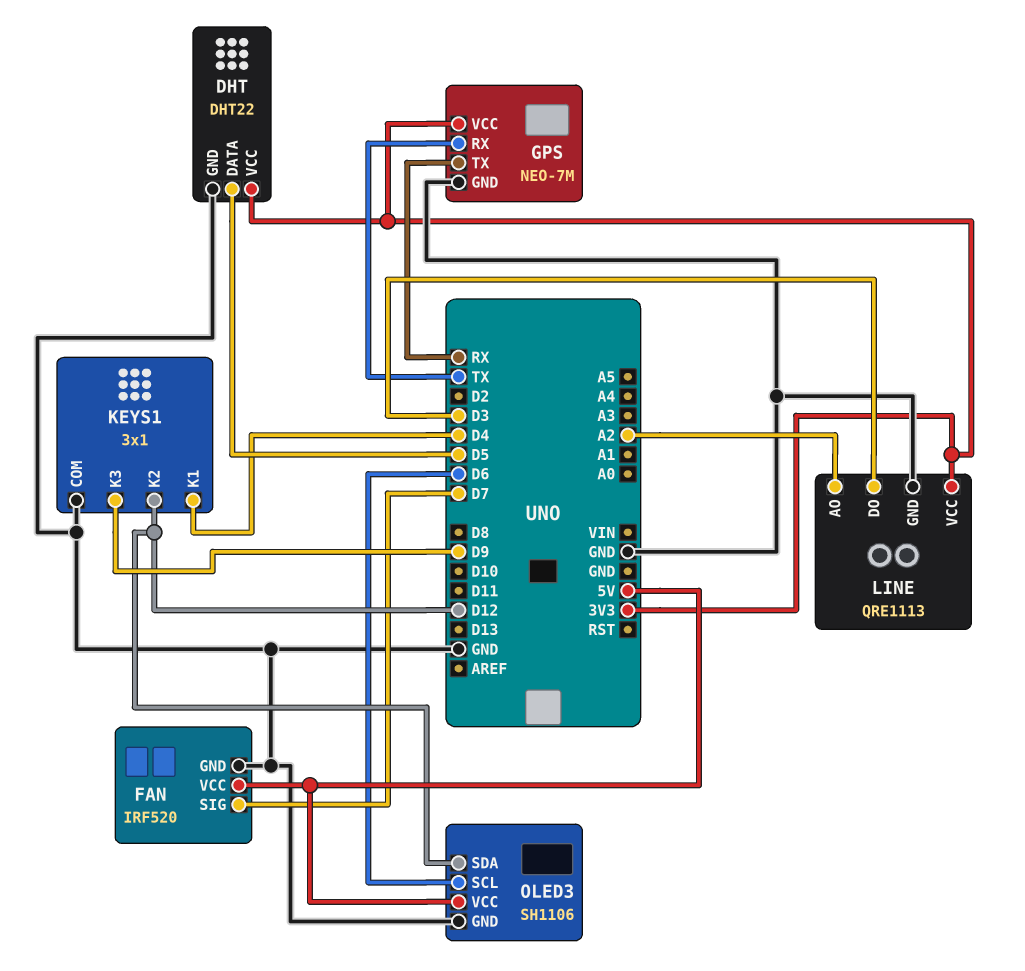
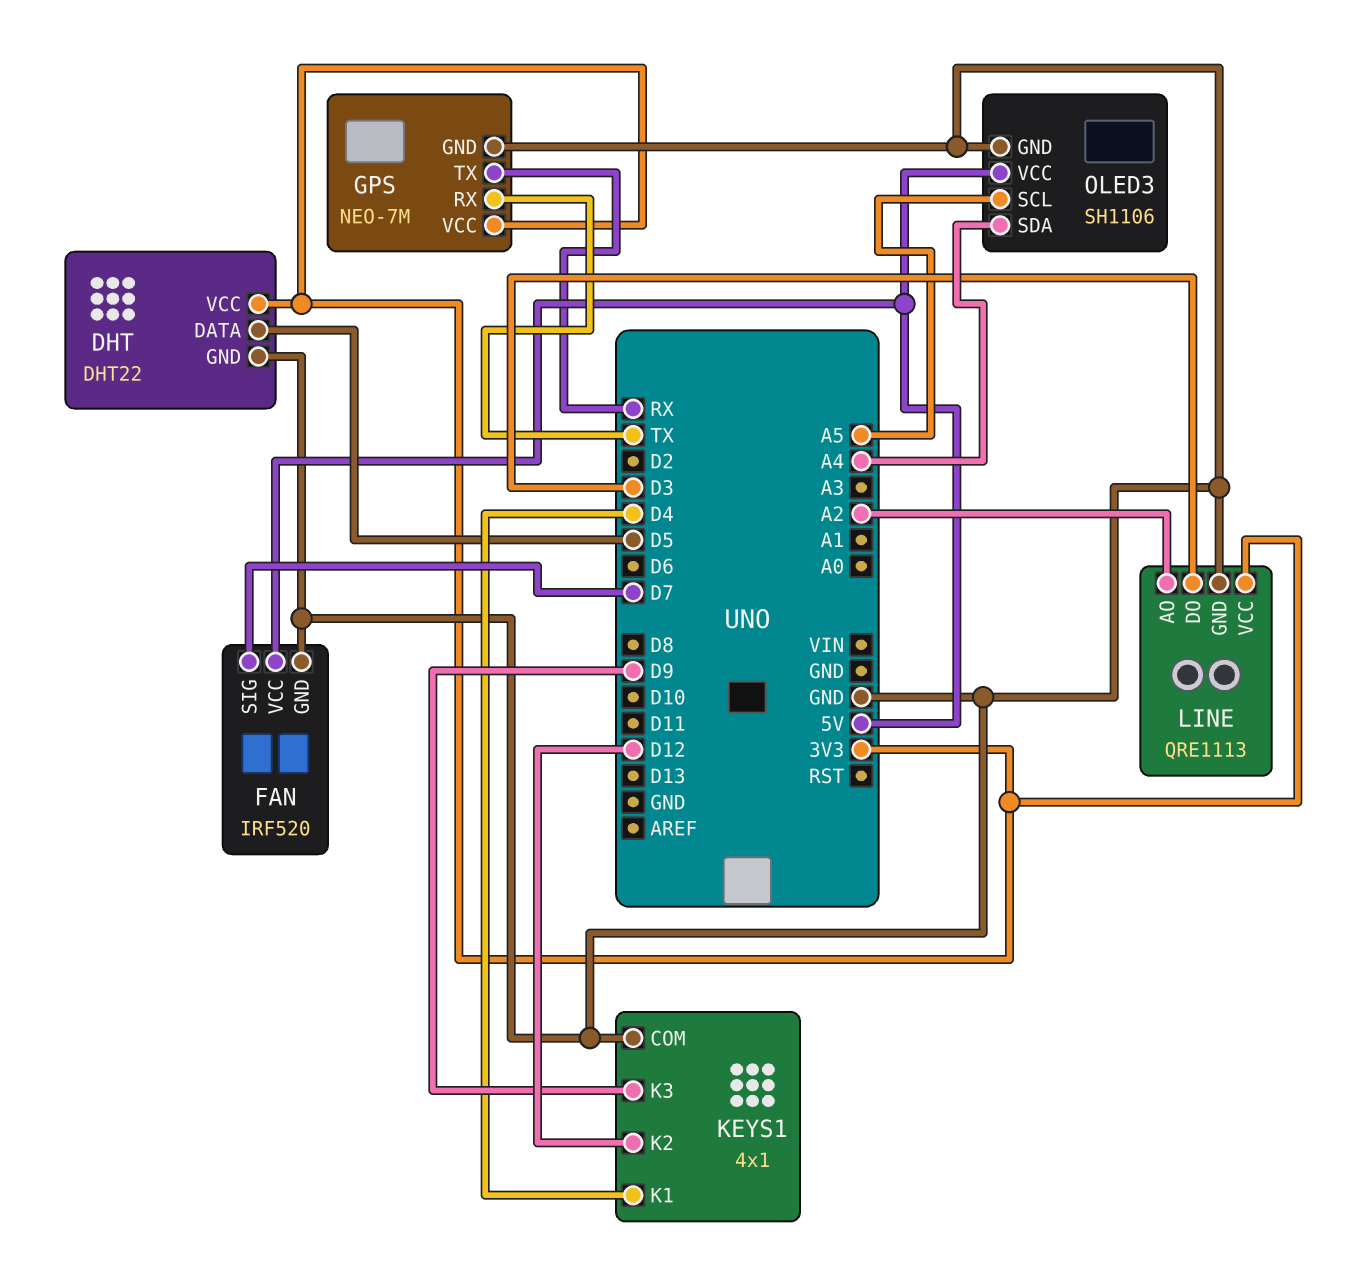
KEYS1: 3x1 -> 4x1
OLED3 pin SCL: D6 -> A5
OLED3 pin SDA: D12 -> A4

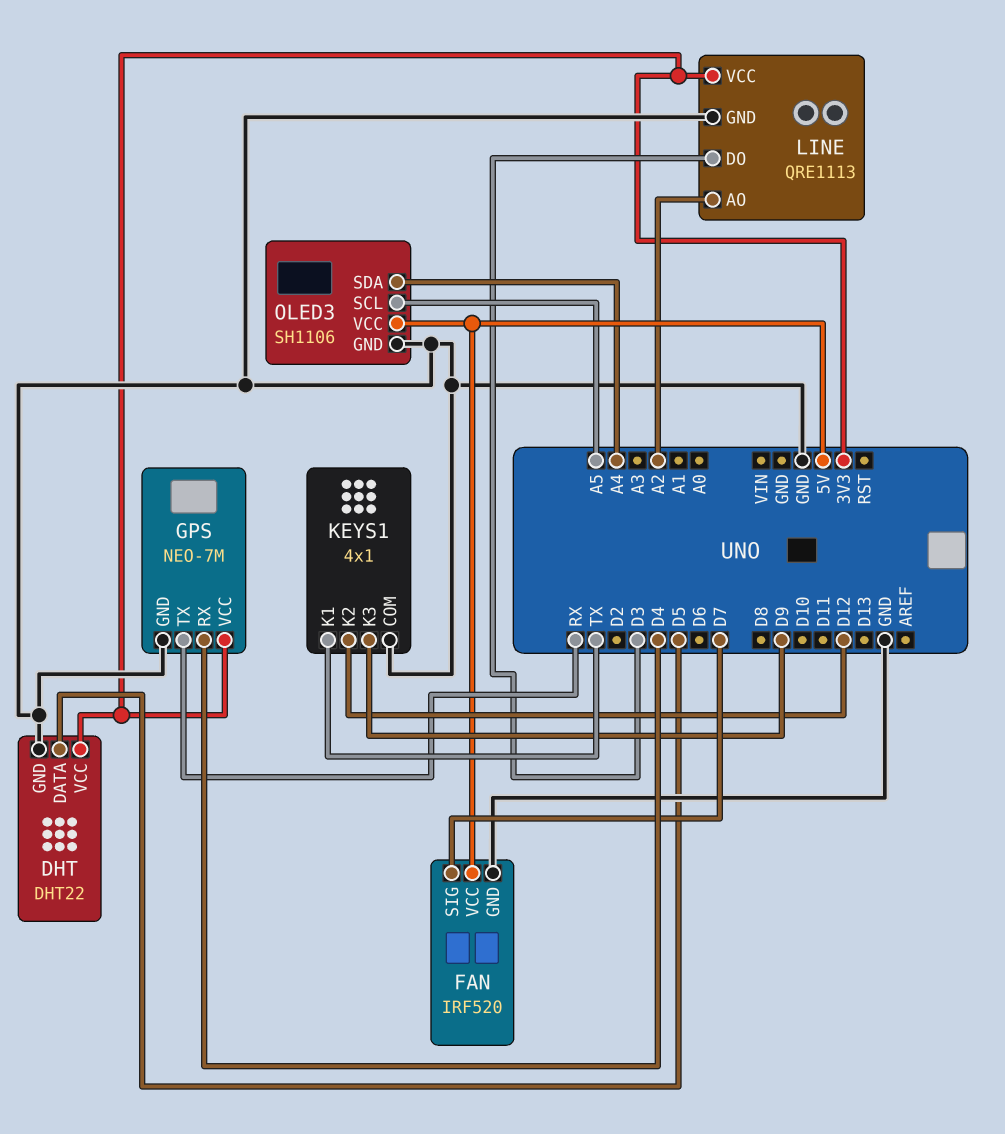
GPS pin RX: TX -> D4
KEYS1 pin K1: D4 -> TX

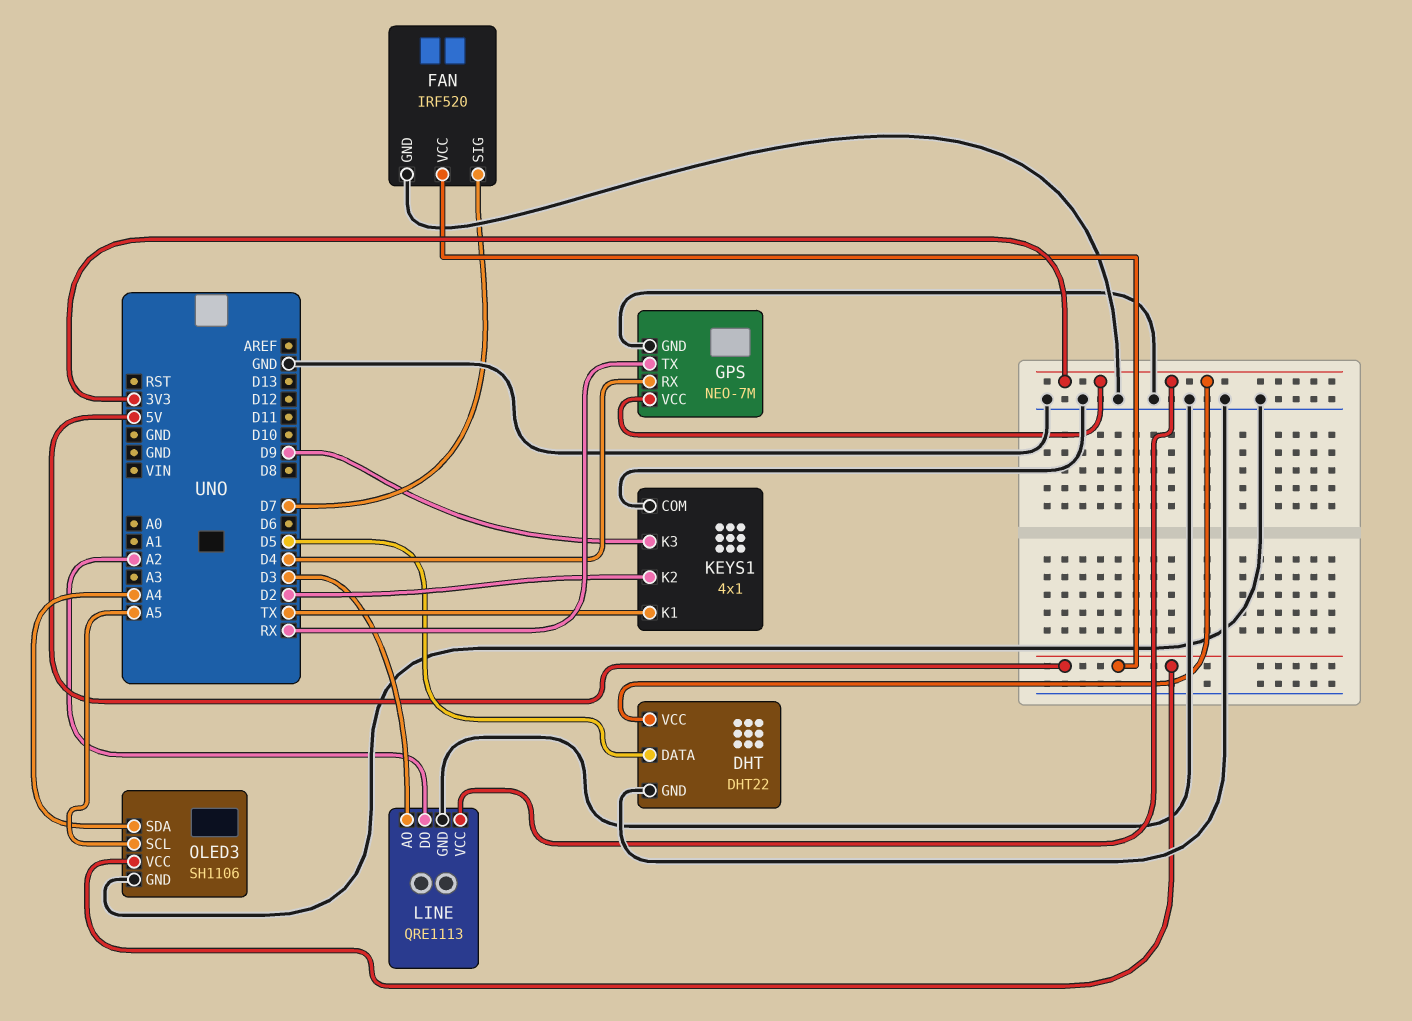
KEYS1 pin K2: D12 -> D2
LINE pin AO: A2 -> D3
LINE pin DO: D3 -> A2

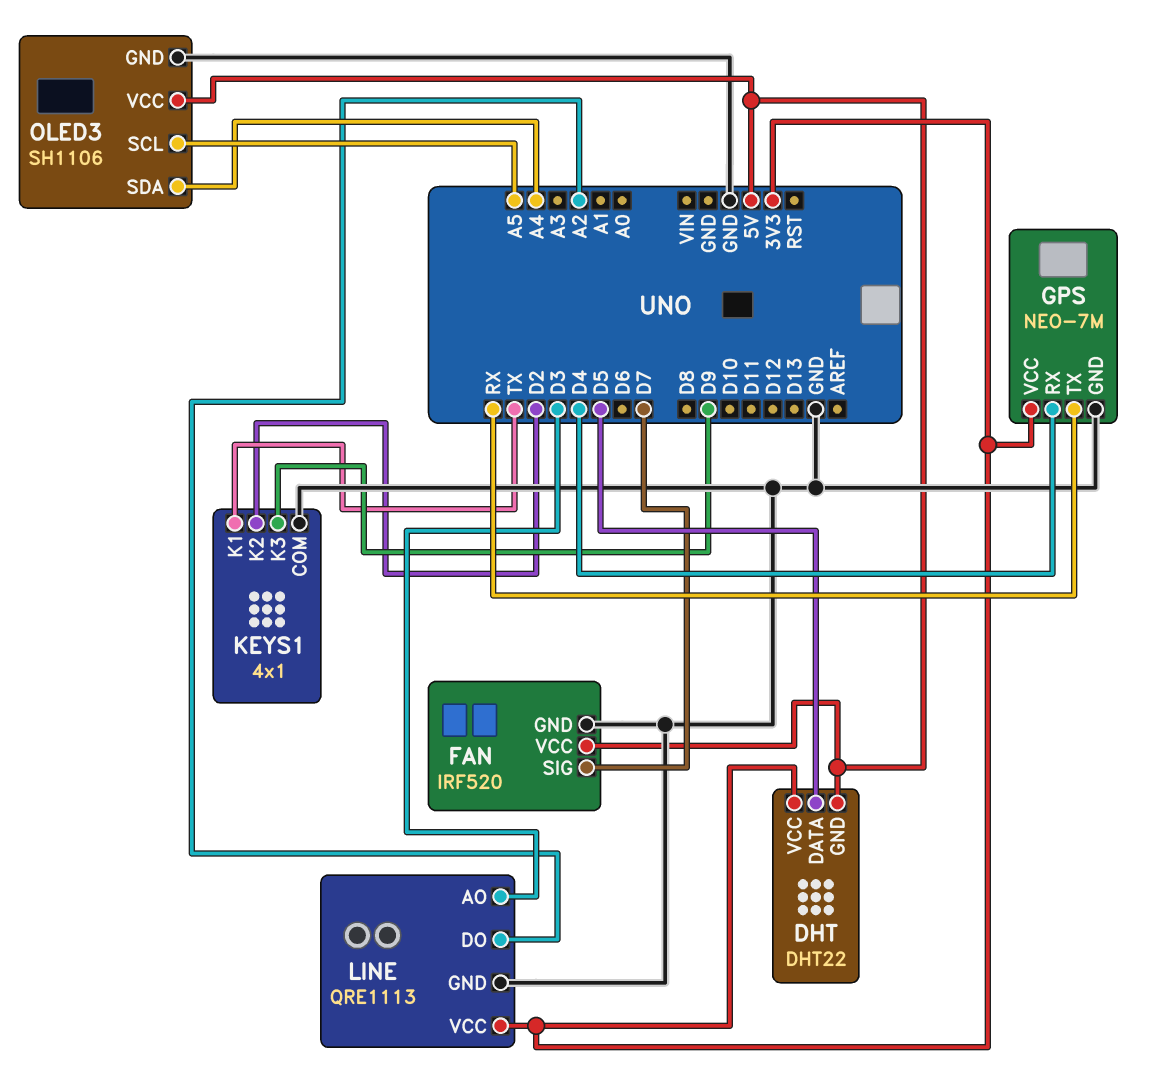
DHT pin GND: GND -> 5V

